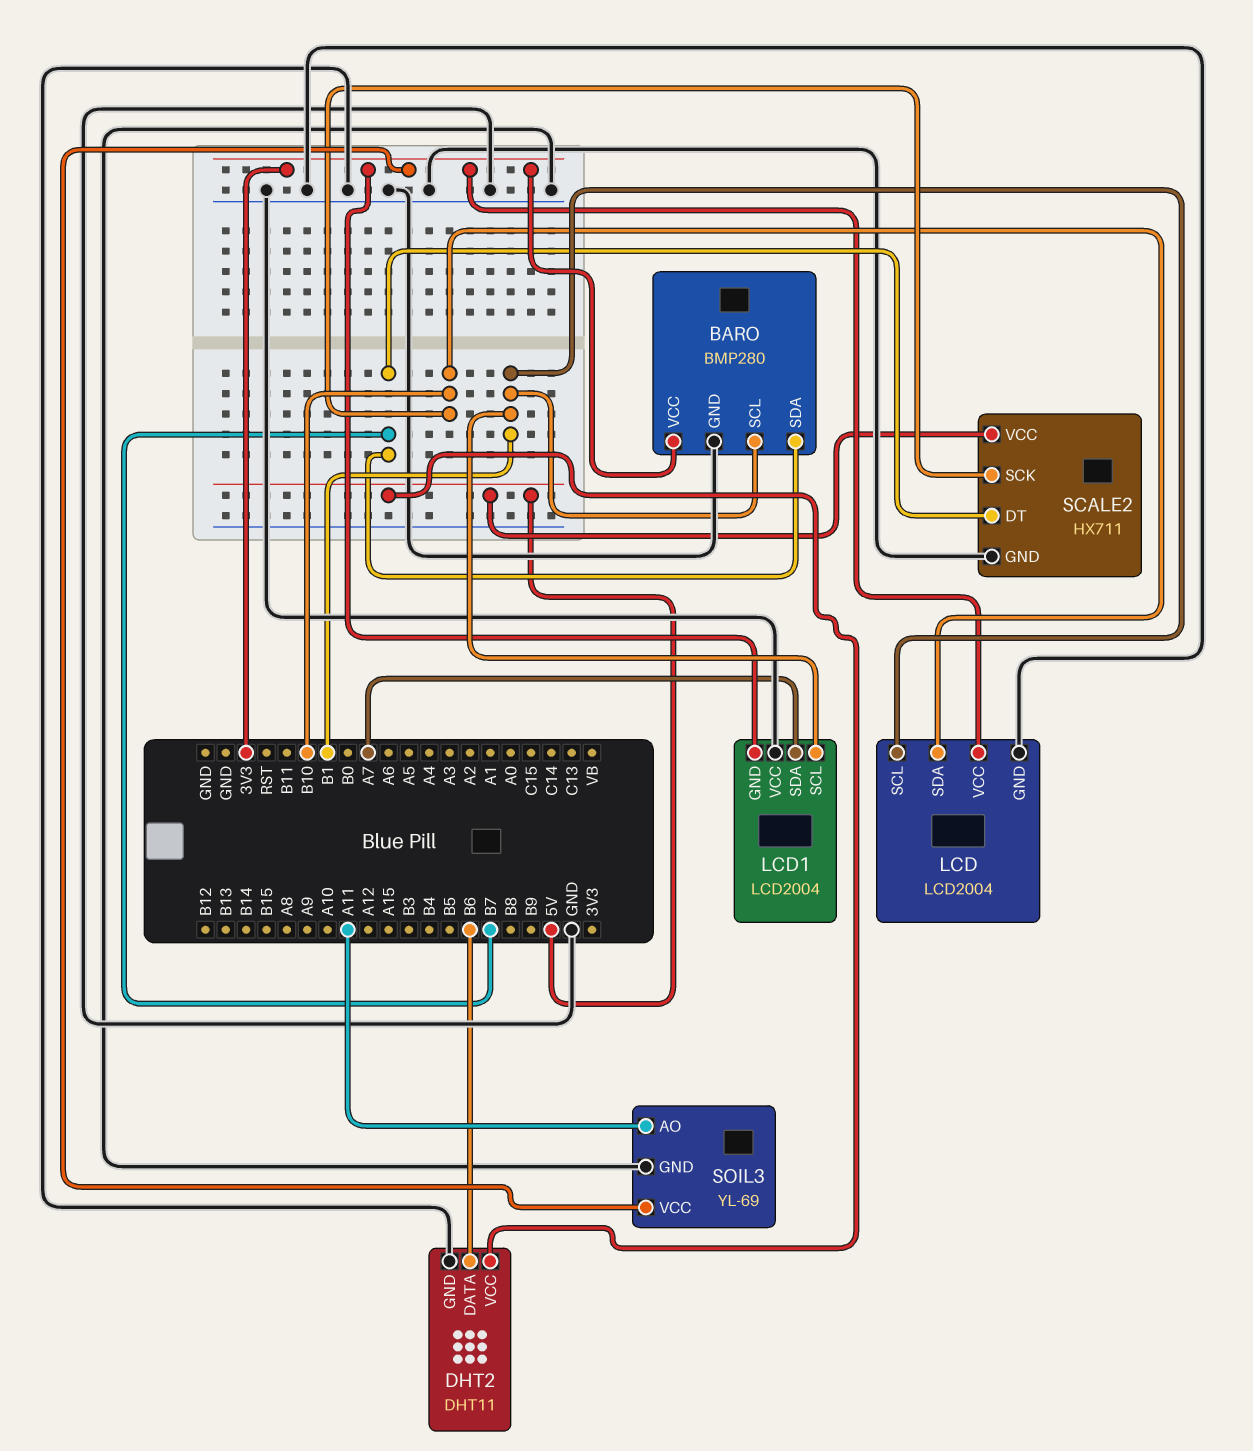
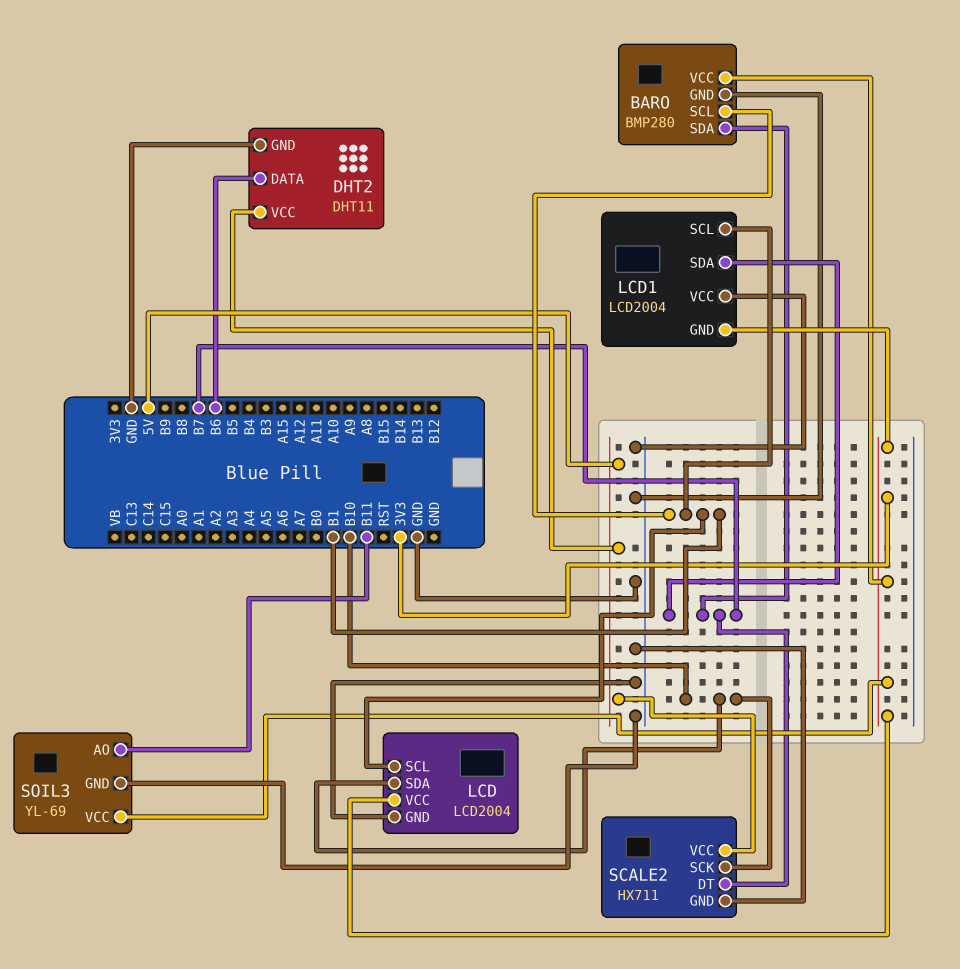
LCD1 pin SDA: A7 -> B7
SOIL3 pin AO: A11 -> B11

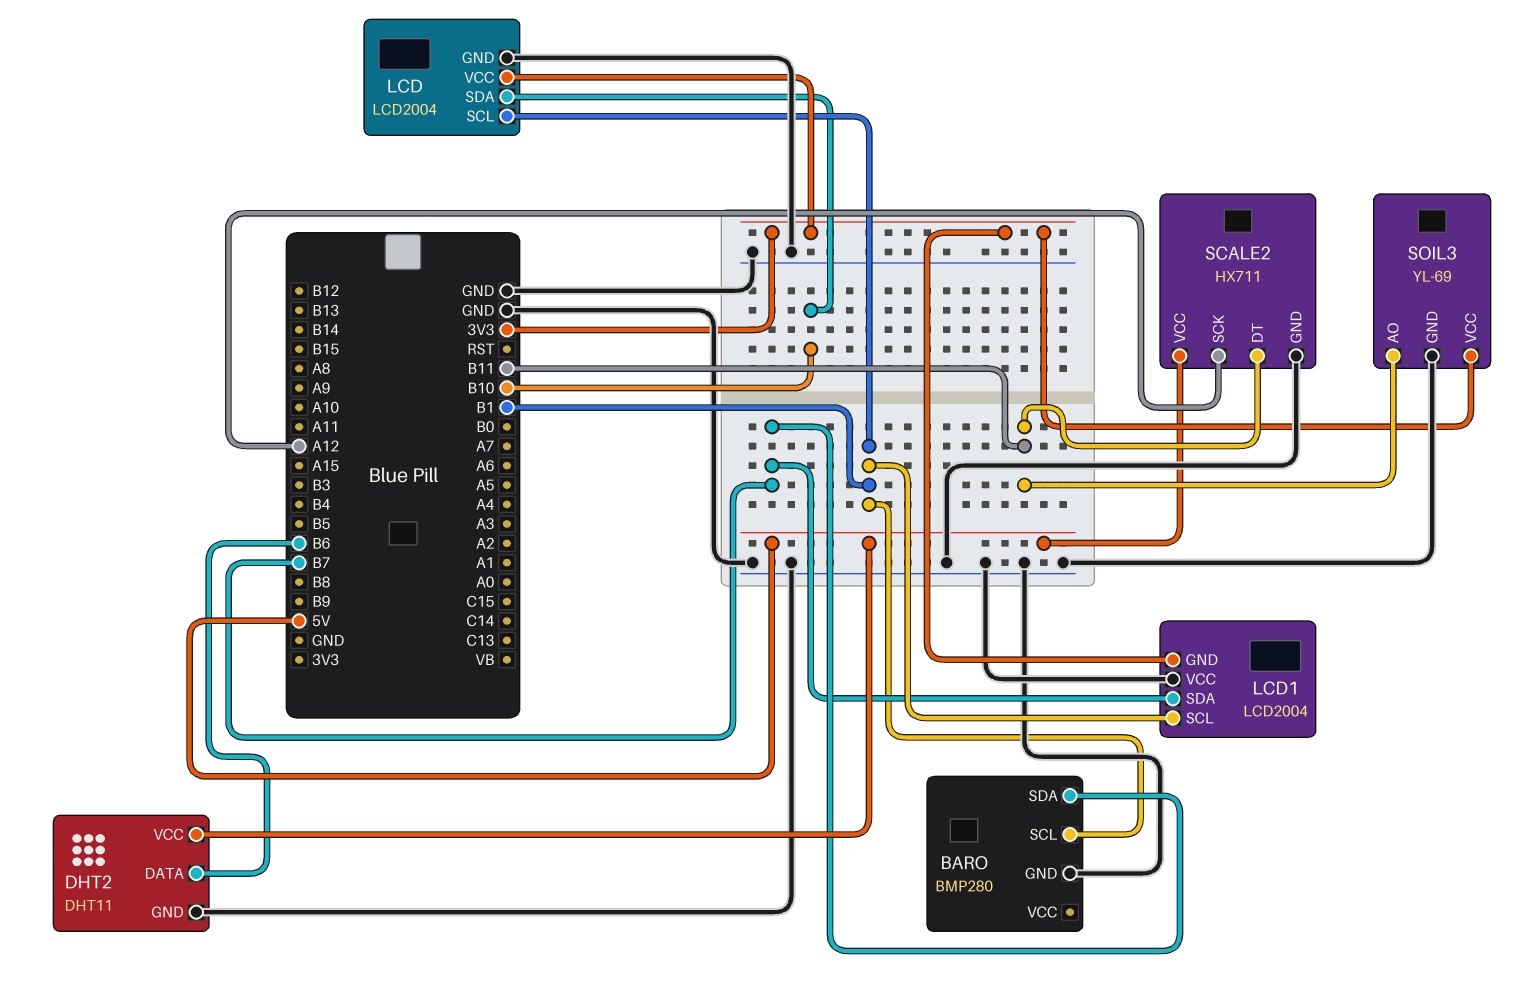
BARO pin VCC: 3V3 -> none
SCALE2 pin DT: B7 -> B11
SCALE2 pin SCK: B10 -> A12

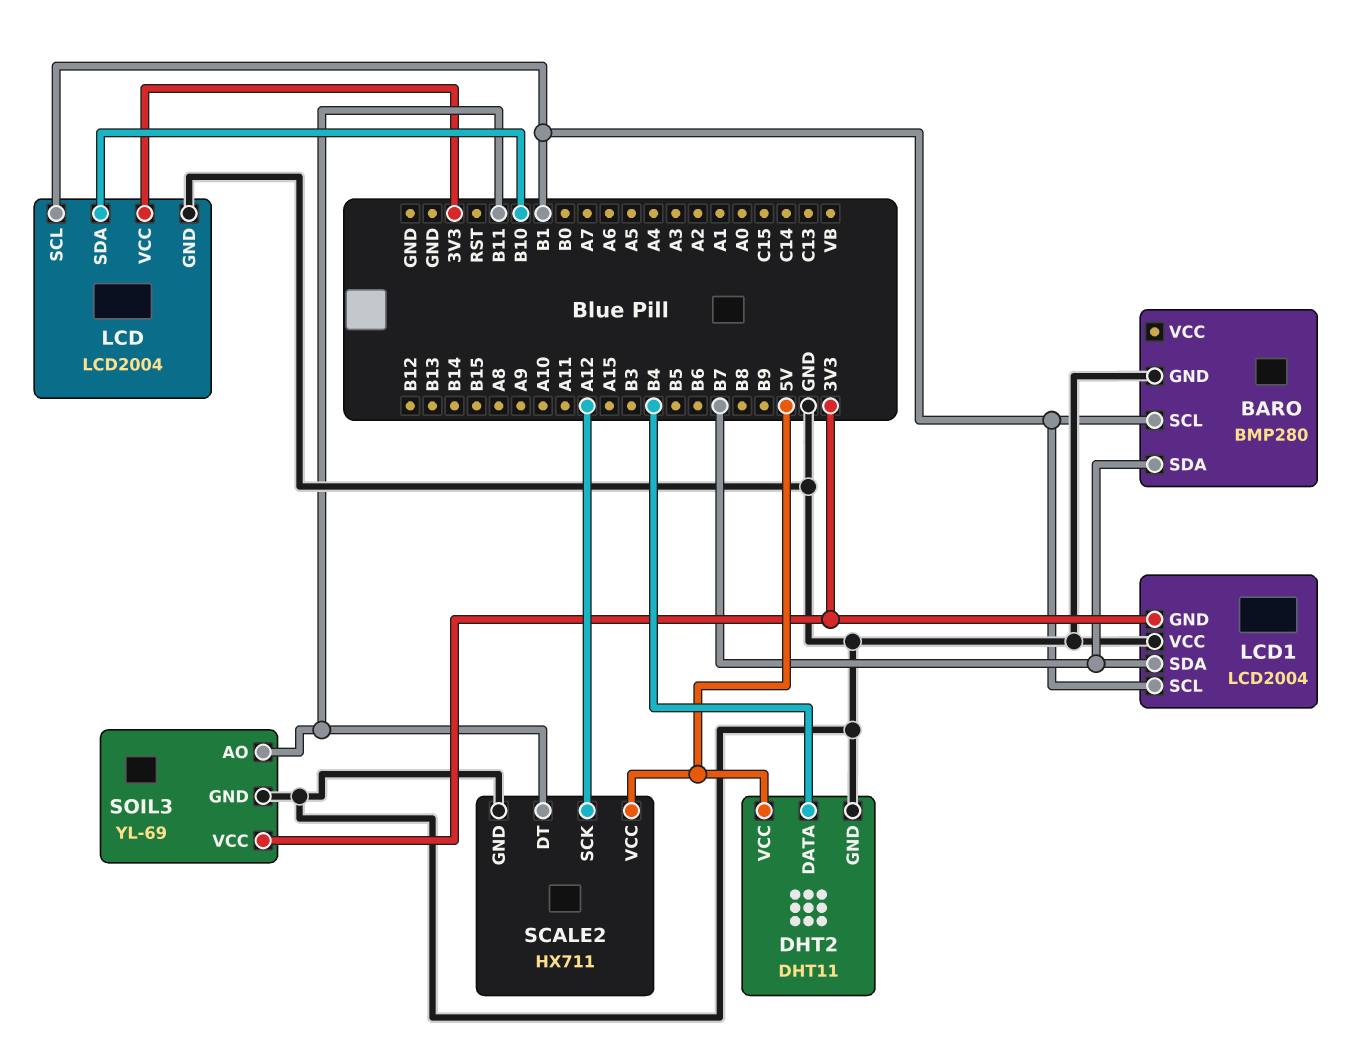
DHT2 pin DATA: B6 -> B4

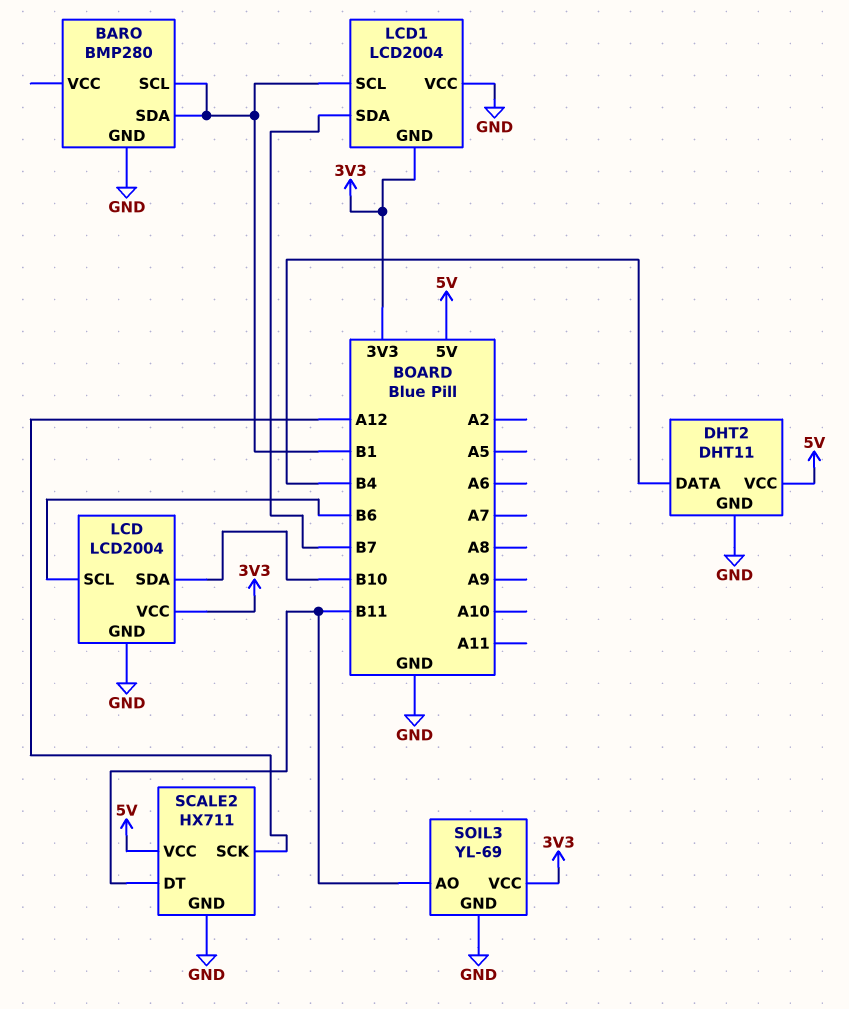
BARO pin SDA: B7 -> B1
LCD pin SCL: B1 -> B6

